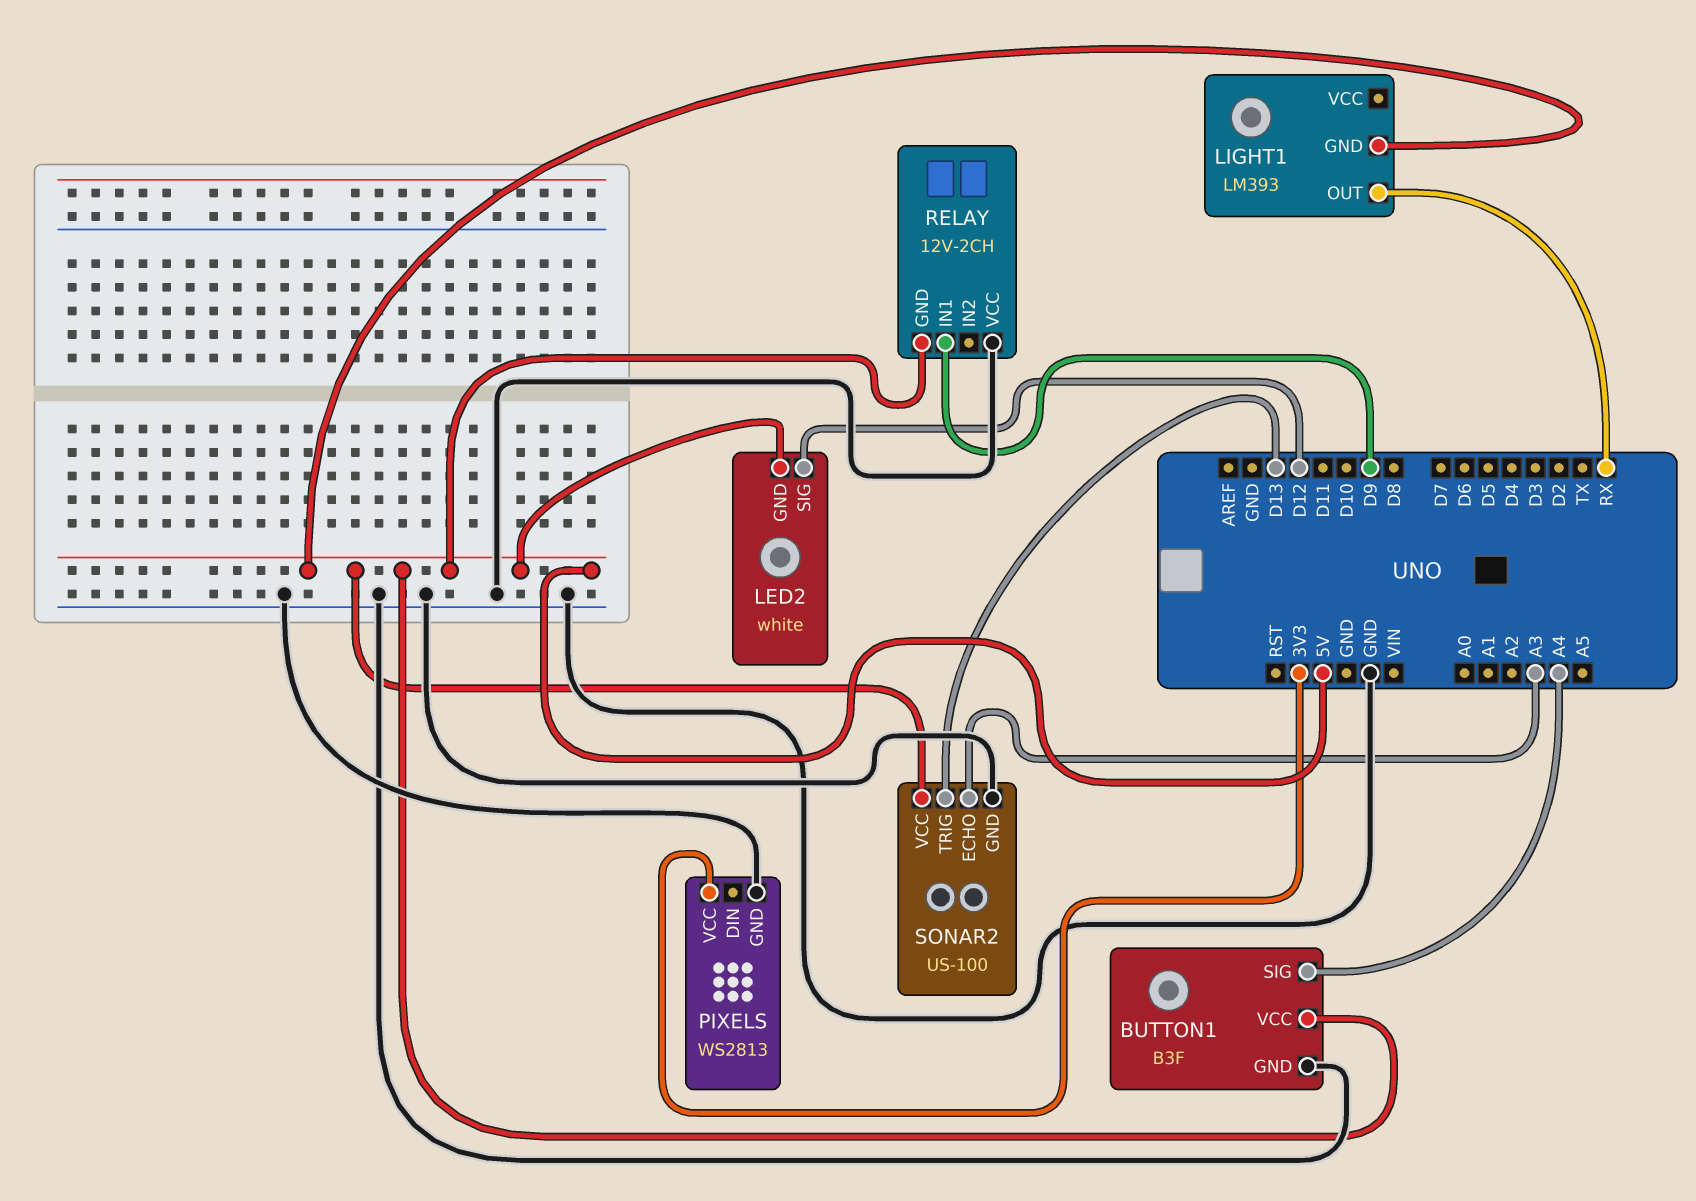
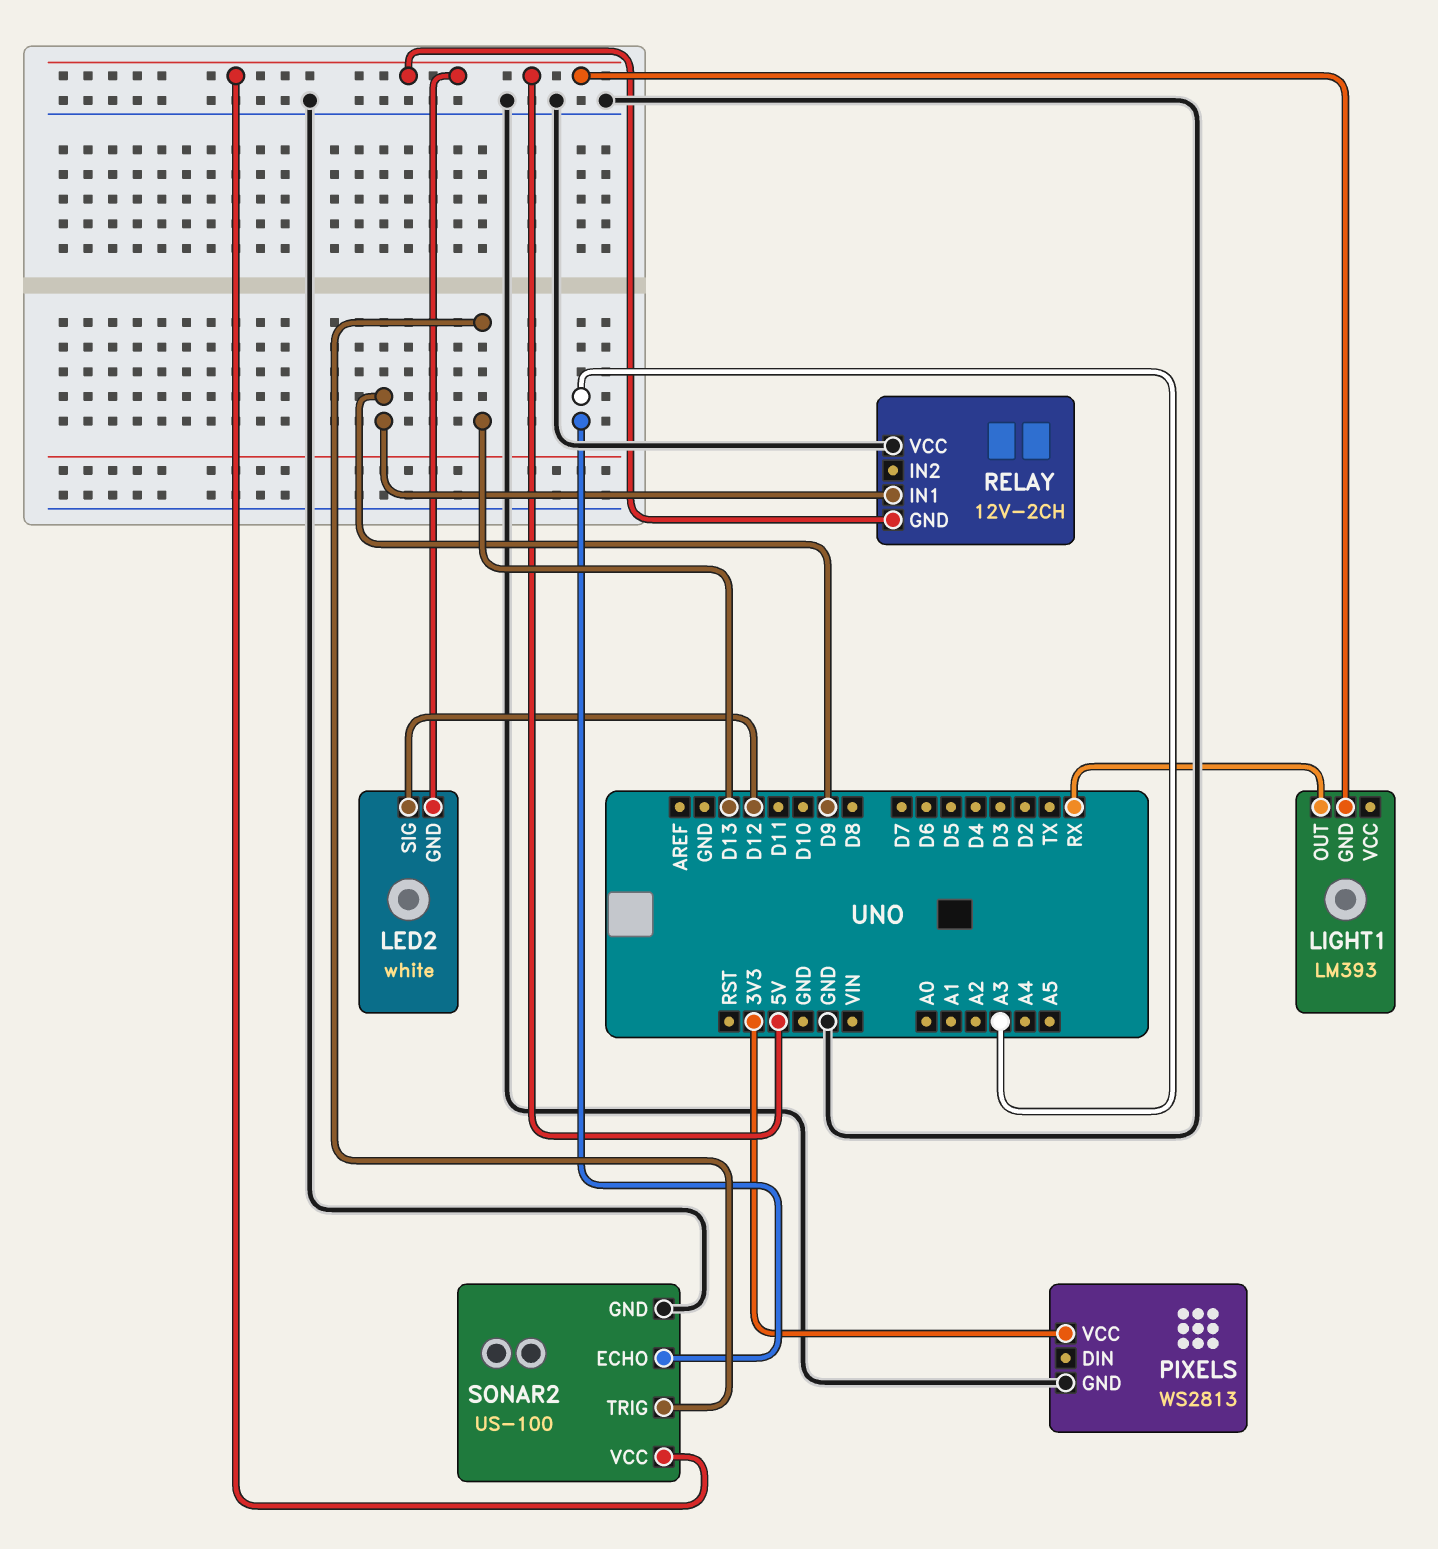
BUTTON1: B3F -> none
BUTTON1 pin GND: GND -> none
BUTTON1 pin SIG: A4 -> none
BUTTON1 pin VCC: 5V -> none

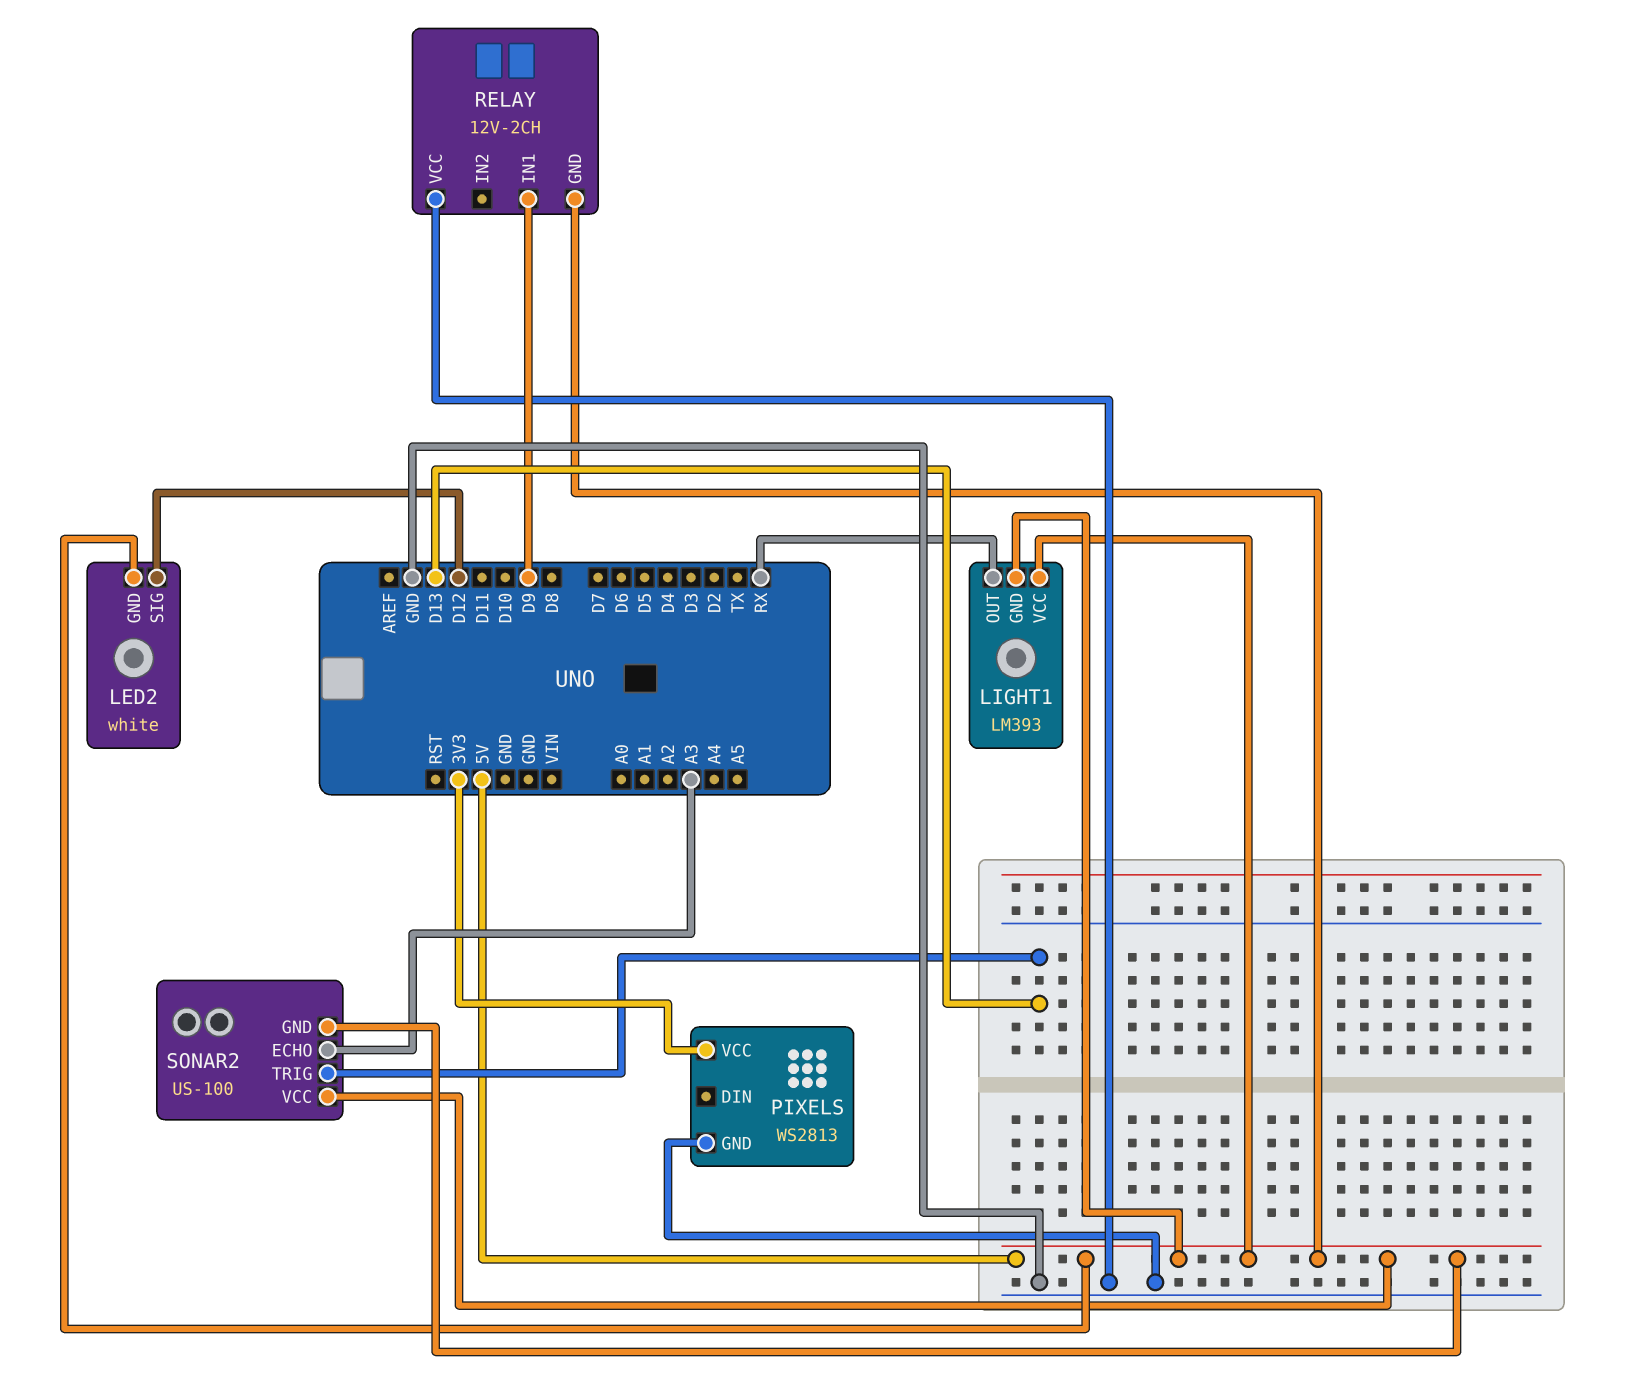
LIGHT1 pin VCC: none -> 5V
SONAR2 pin GND: GND -> 5V

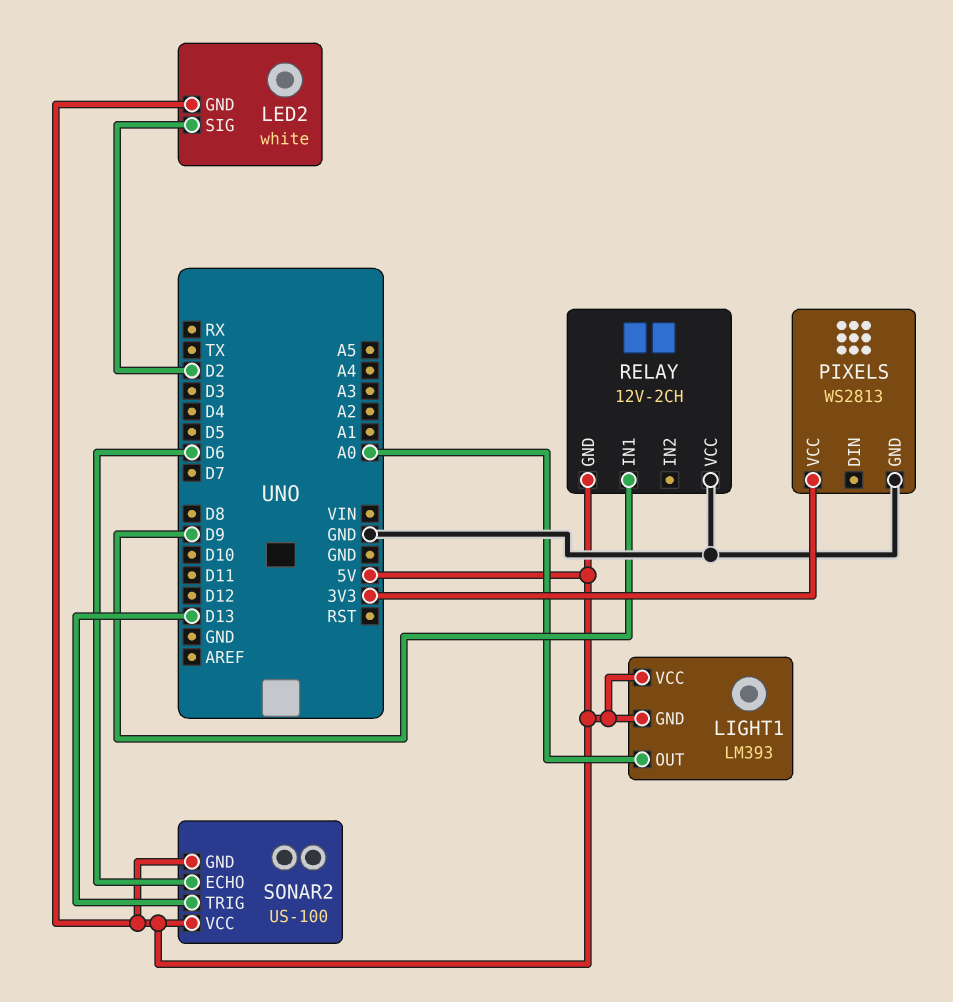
LED2 pin SIG: D12 -> D2
LIGHT1 pin OUT: RX -> A0
SONAR2 pin ECHO: A3 -> D6

